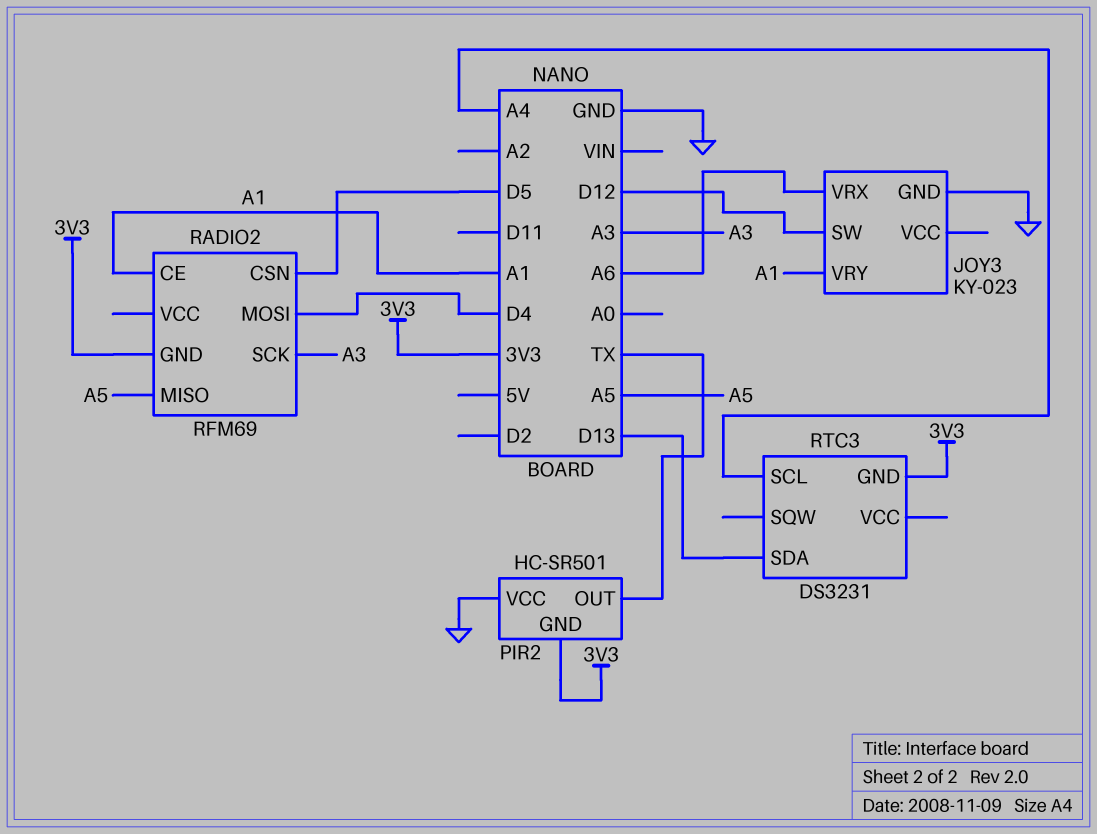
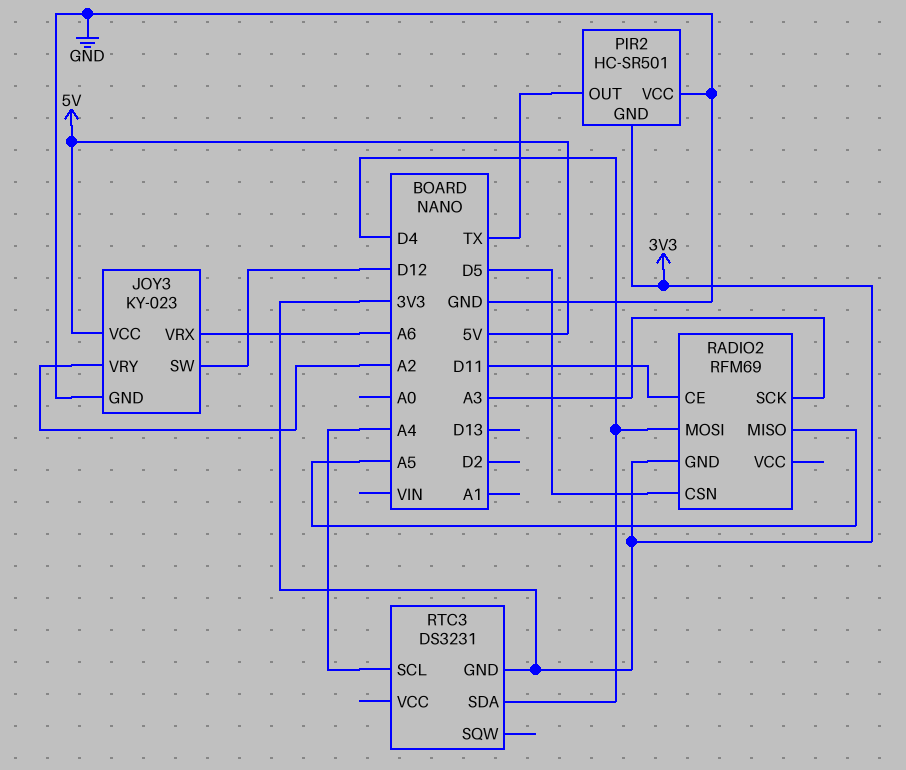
JOY3 pin VCC: none -> 5V
JOY3 pin VRY: A1 -> A2
RADIO2 pin CE: A1 -> D11
RTC3 pin SDA: D13 -> D4

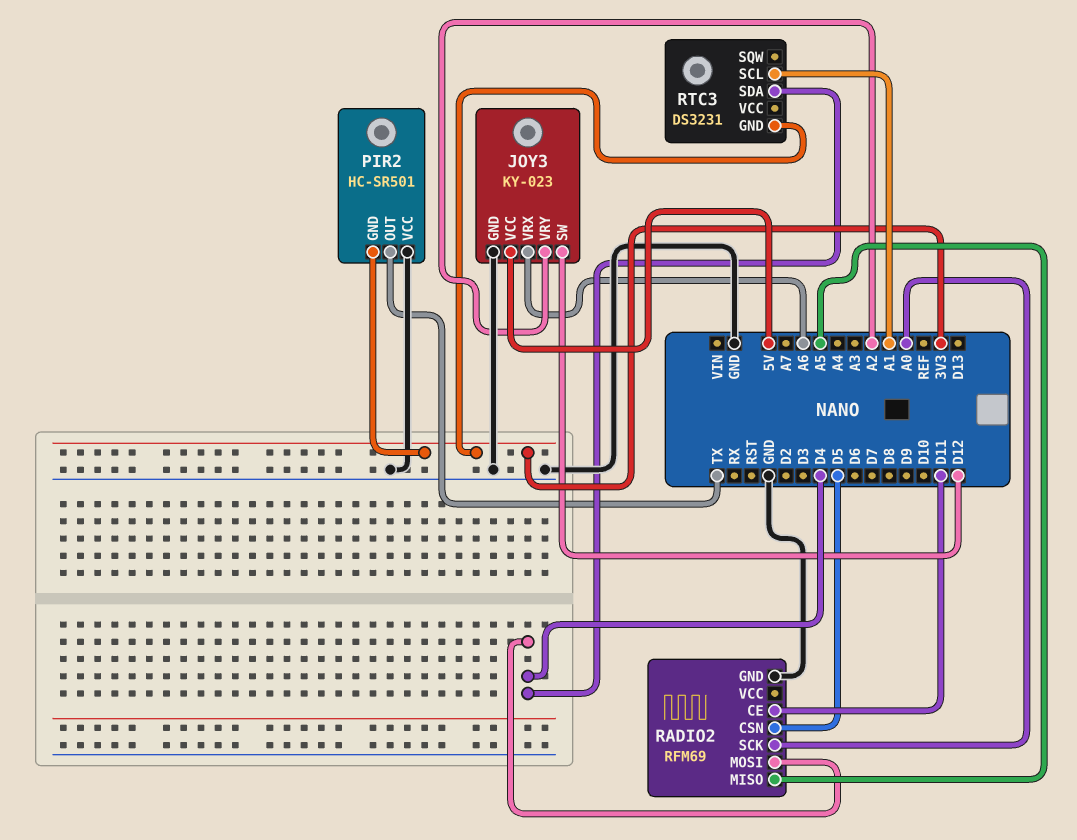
RADIO2 pin GND: 3V3 -> GND
RADIO2 pin SCK: A3 -> A0
RTC3 pin SCL: A4 -> A1

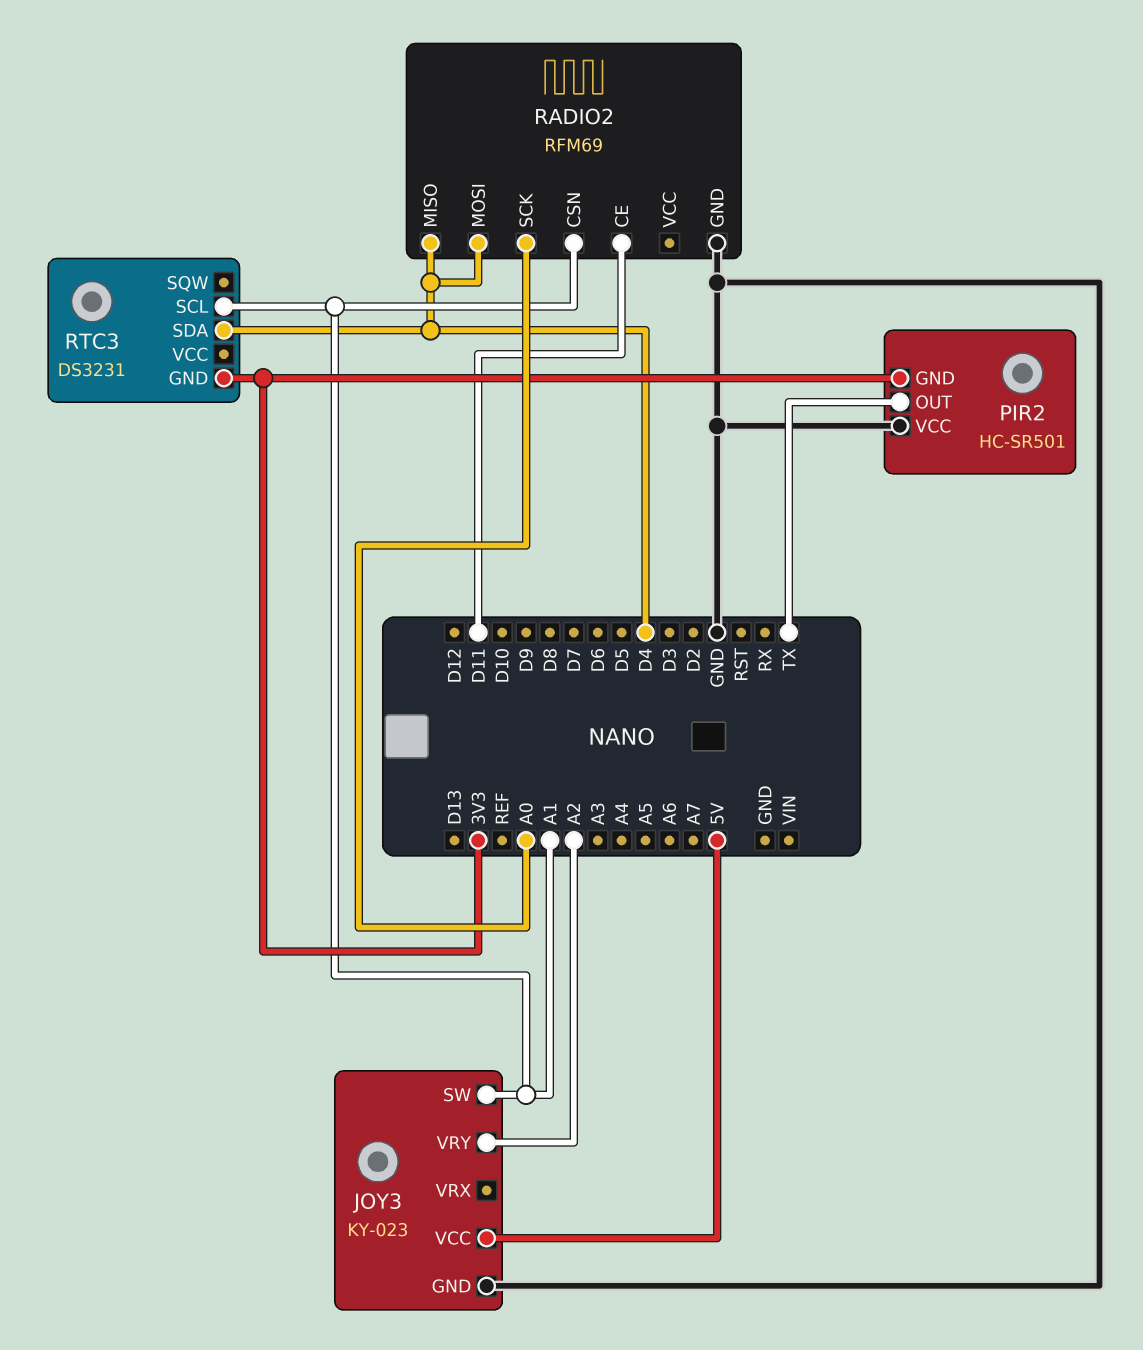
JOY3 pin SW: D12 -> A1
JOY3 pin VRX: A6 -> none
RADIO2 pin CSN: D5 -> A1
RADIO2 pin MISO: A5 -> D4

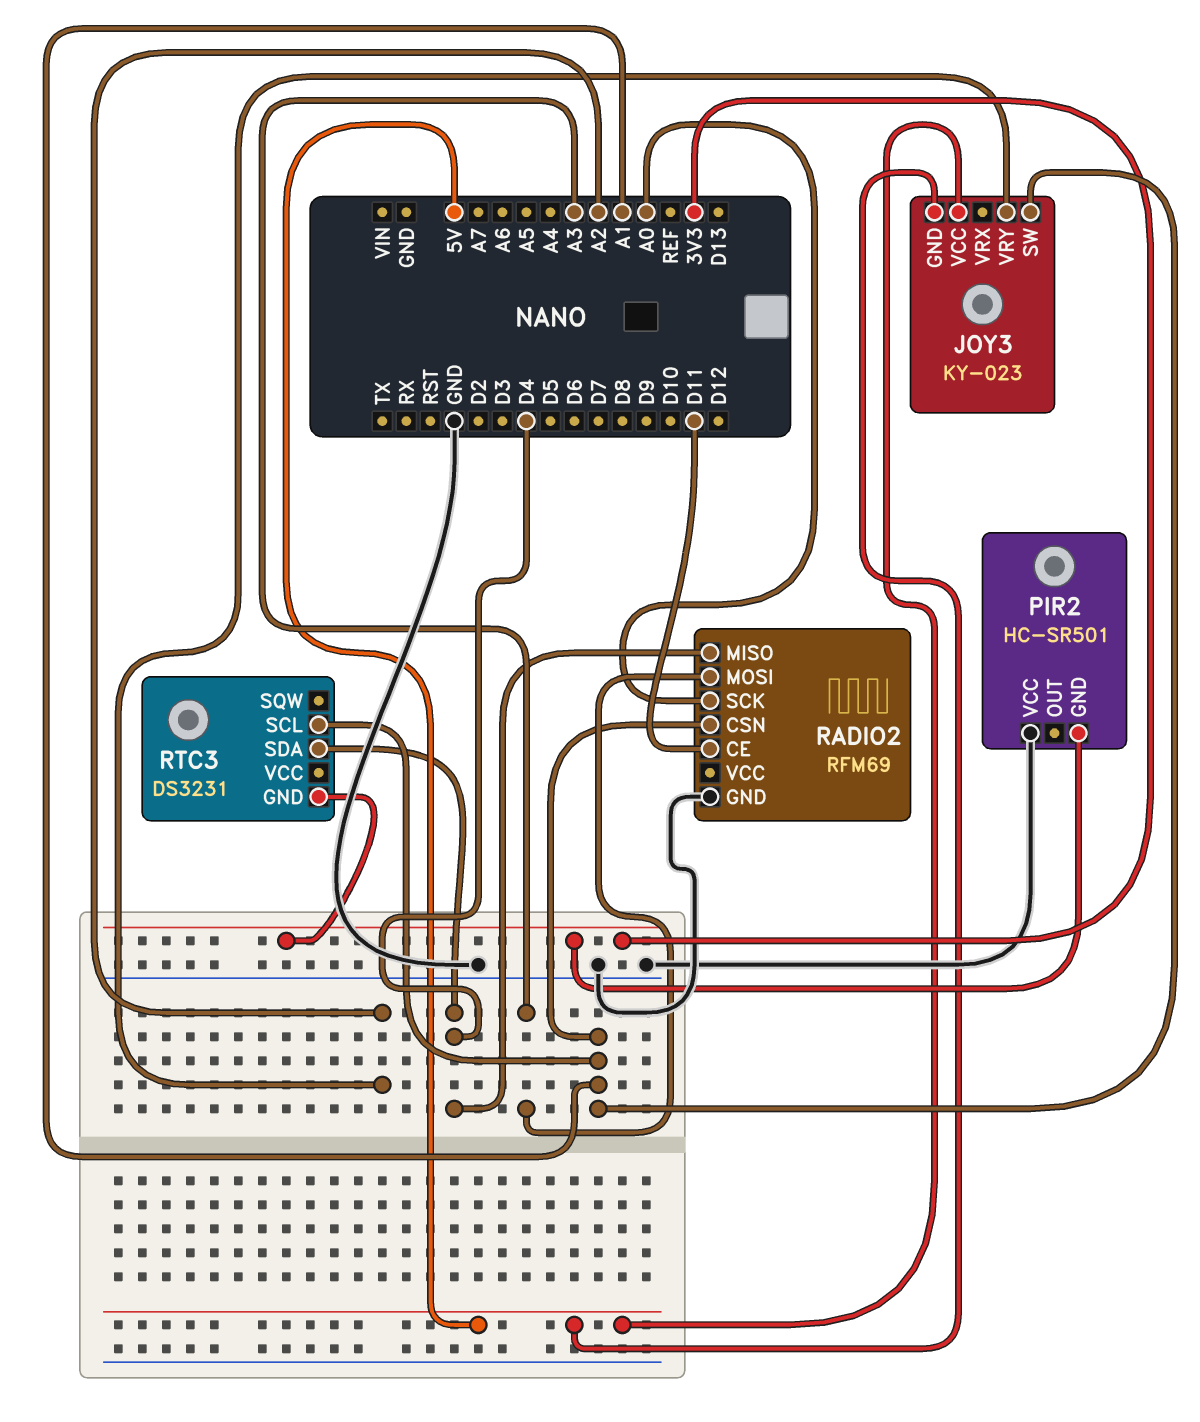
JOY3 pin GND: GND -> 5V
PIR2 pin OUT: TX -> none
RADIO2 pin MOSI: D4 -> A3

